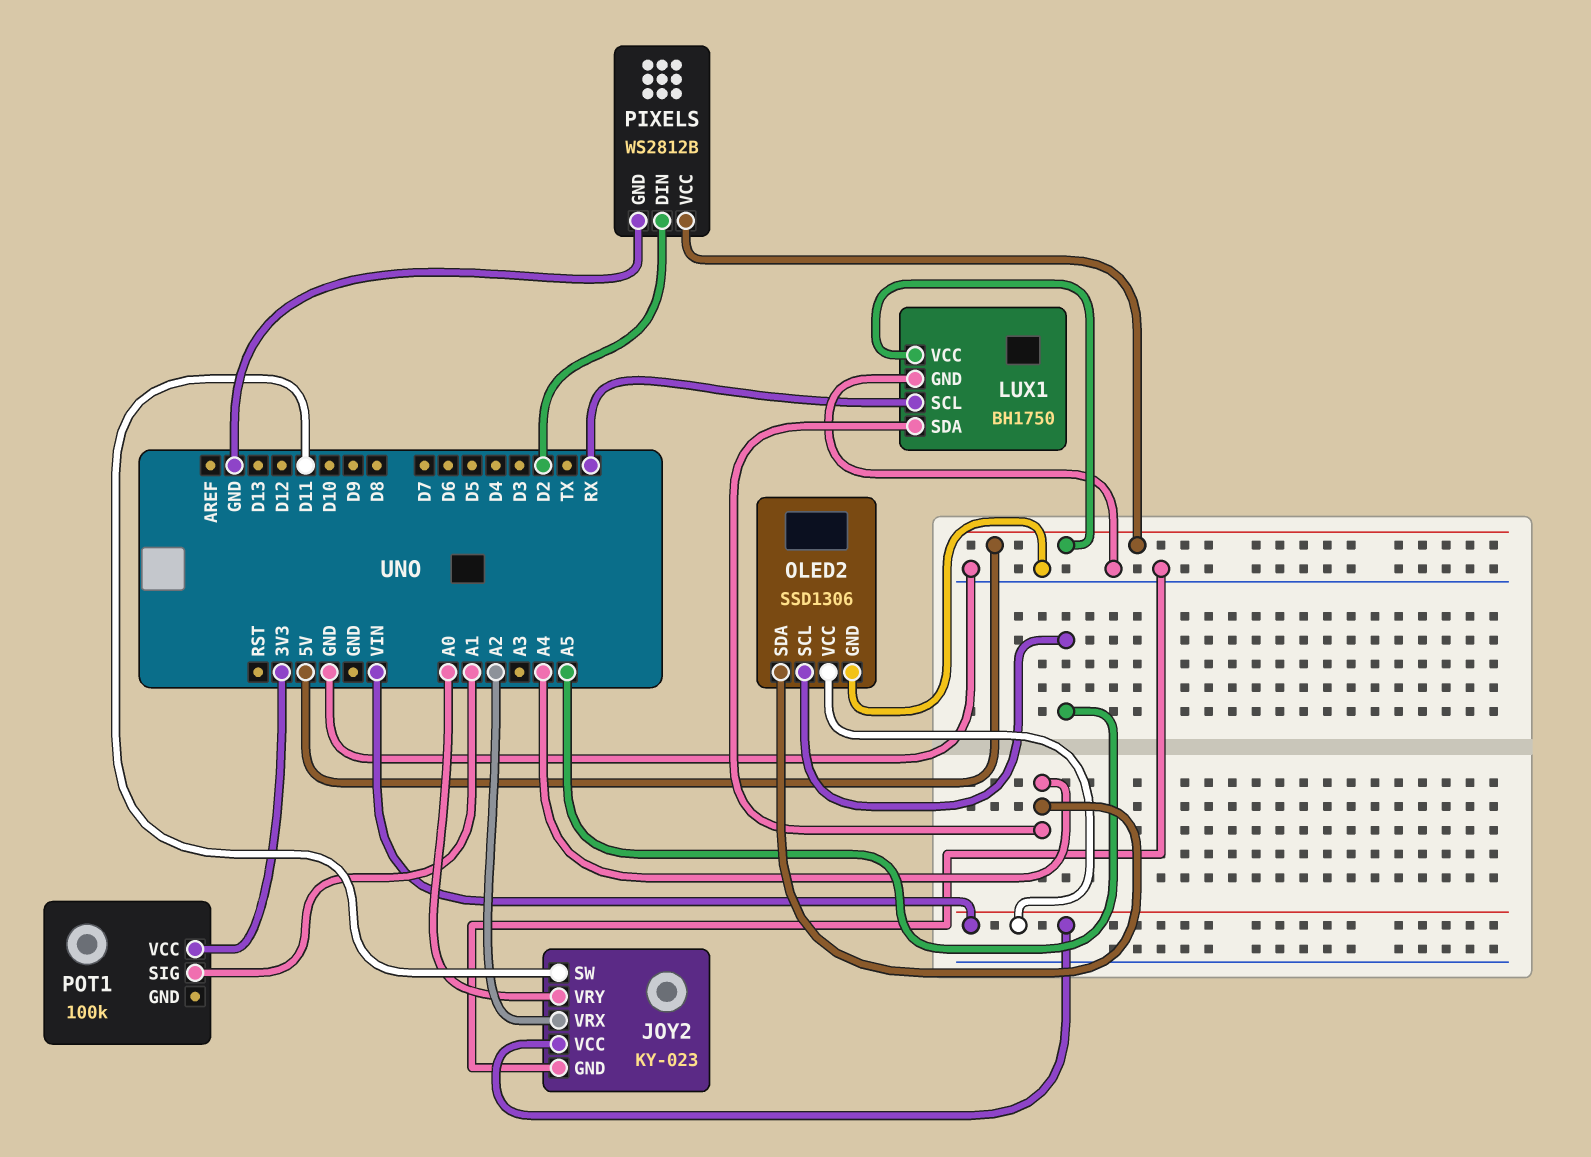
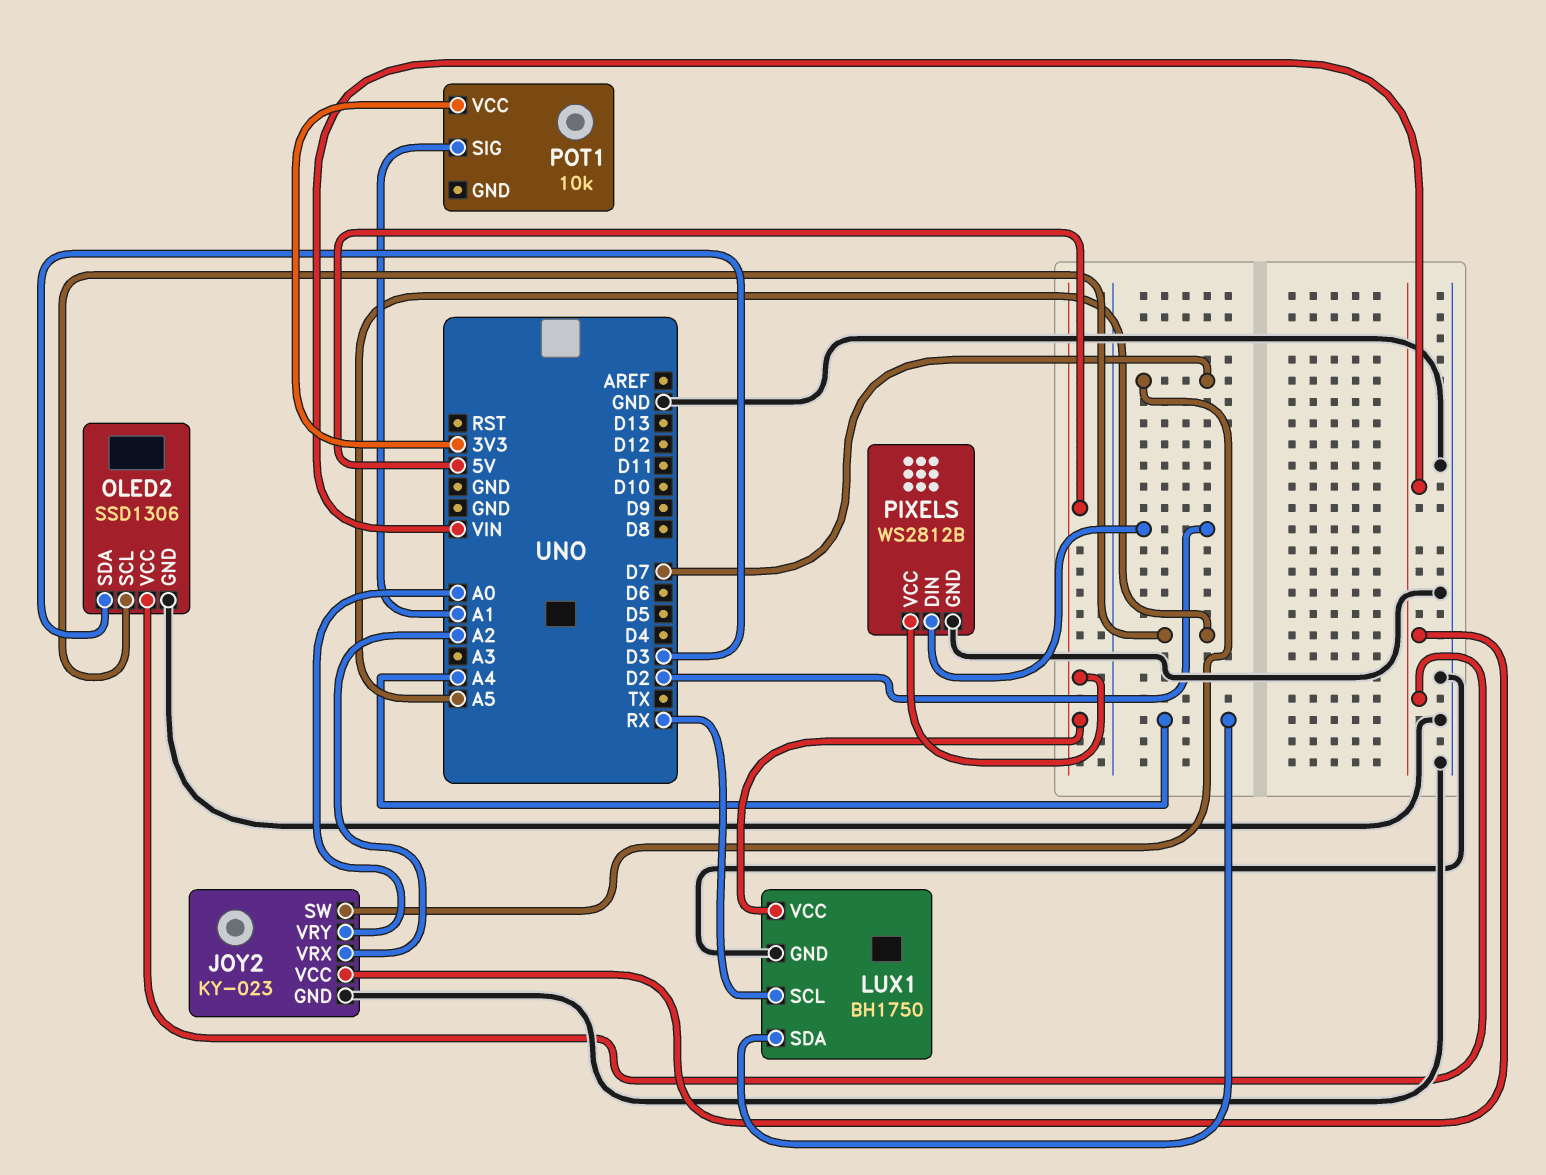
JOY2 pin SW: D11 -> D7
OLED2 pin SDA: A4 -> D3
POT1: 100k -> 10k

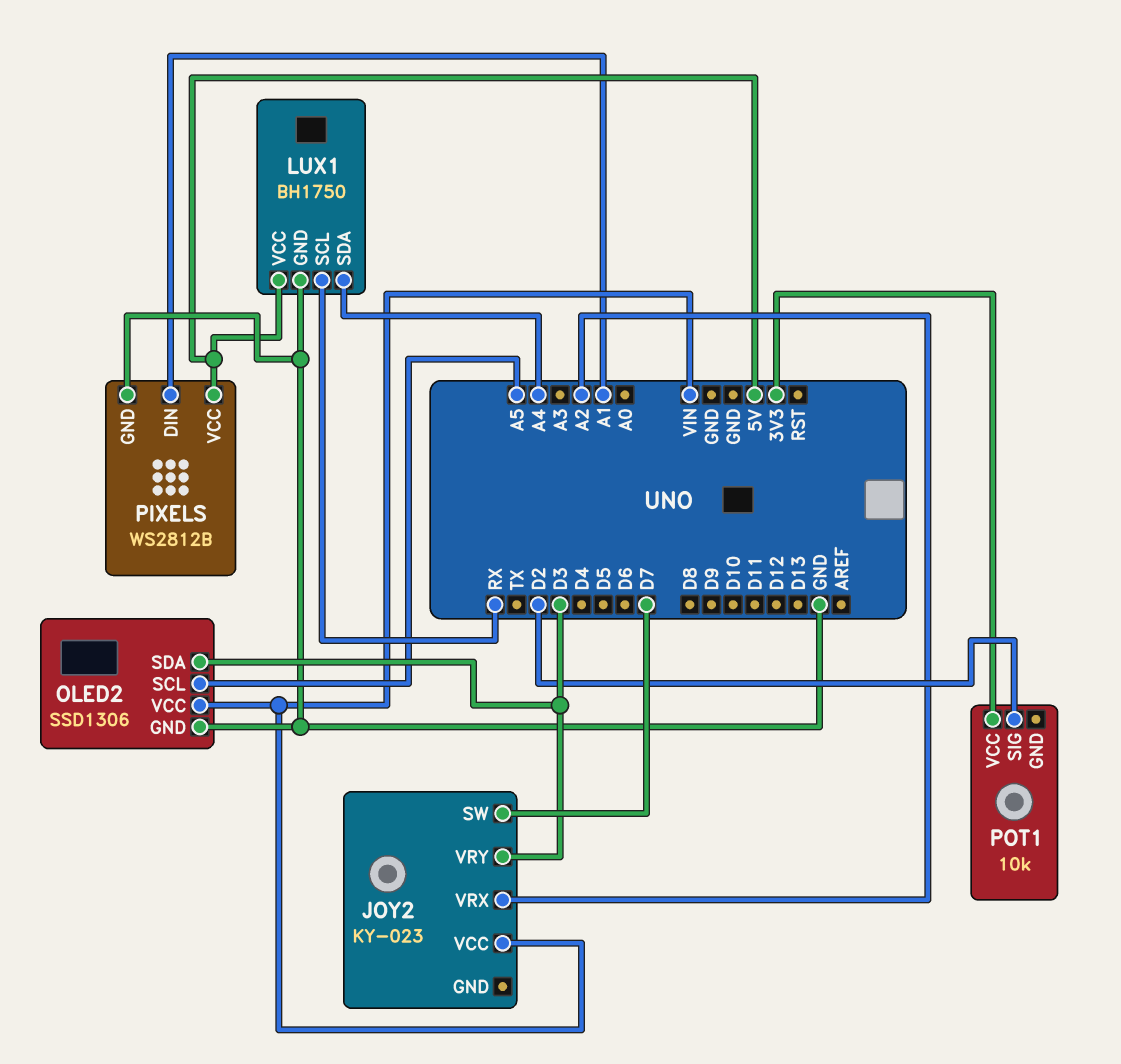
JOY2 pin GND: GND -> none
JOY2 pin VRY: A0 -> D3
PIXELS pin DIN: D2 -> A1
POT1 pin SIG: A1 -> D2

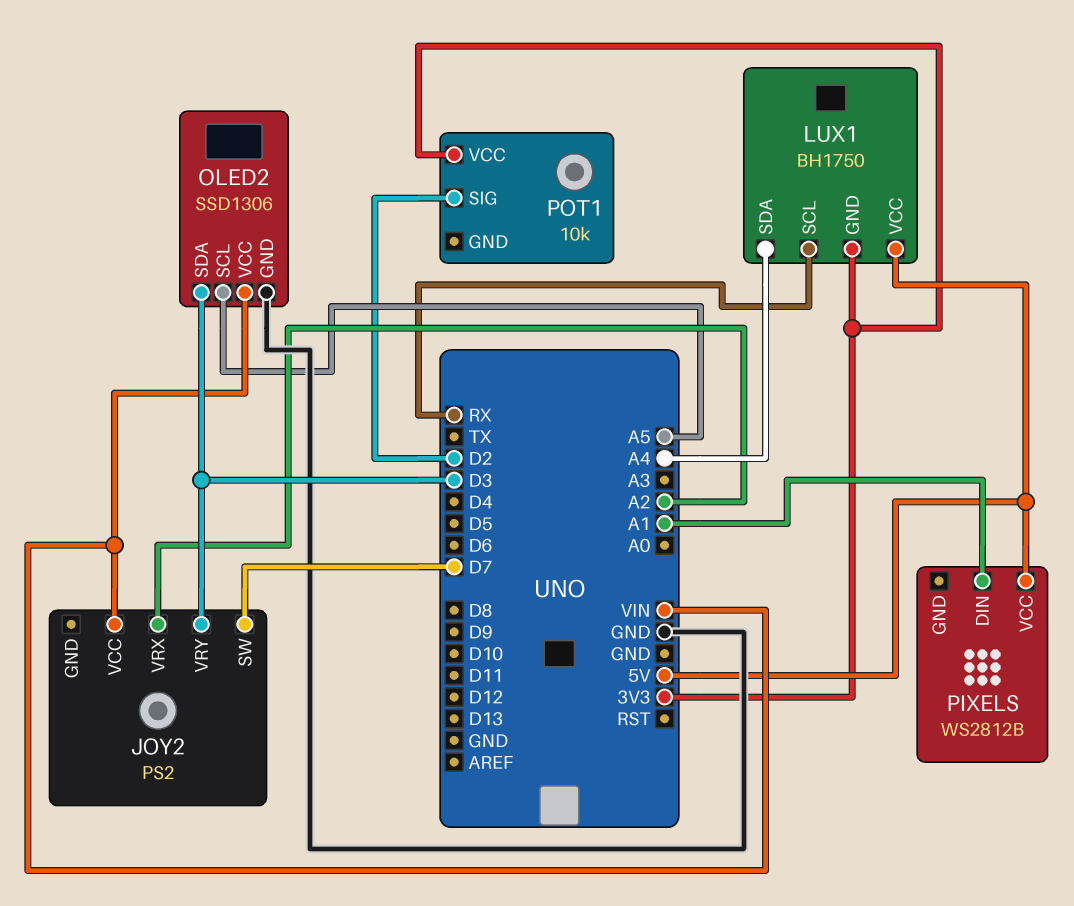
JOY2: KY-023 -> PS2
LUX1 pin GND: GND -> 3V3
PIXELS pin GND: GND -> none

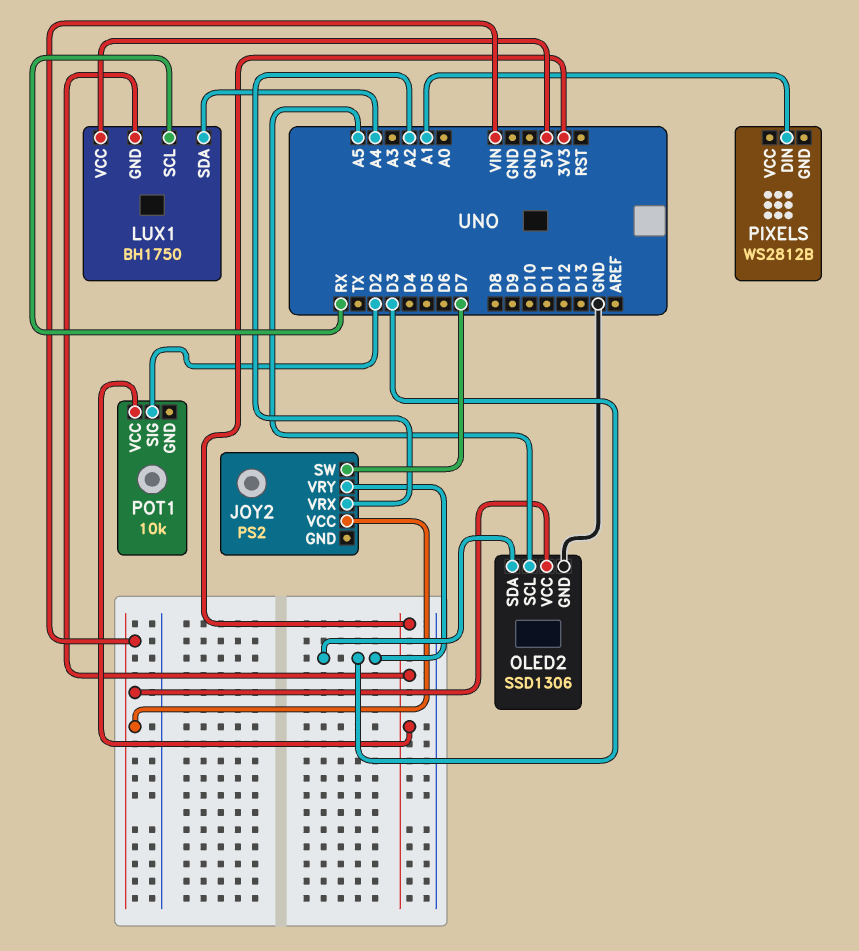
PIXELS pin VCC: 5V -> none

